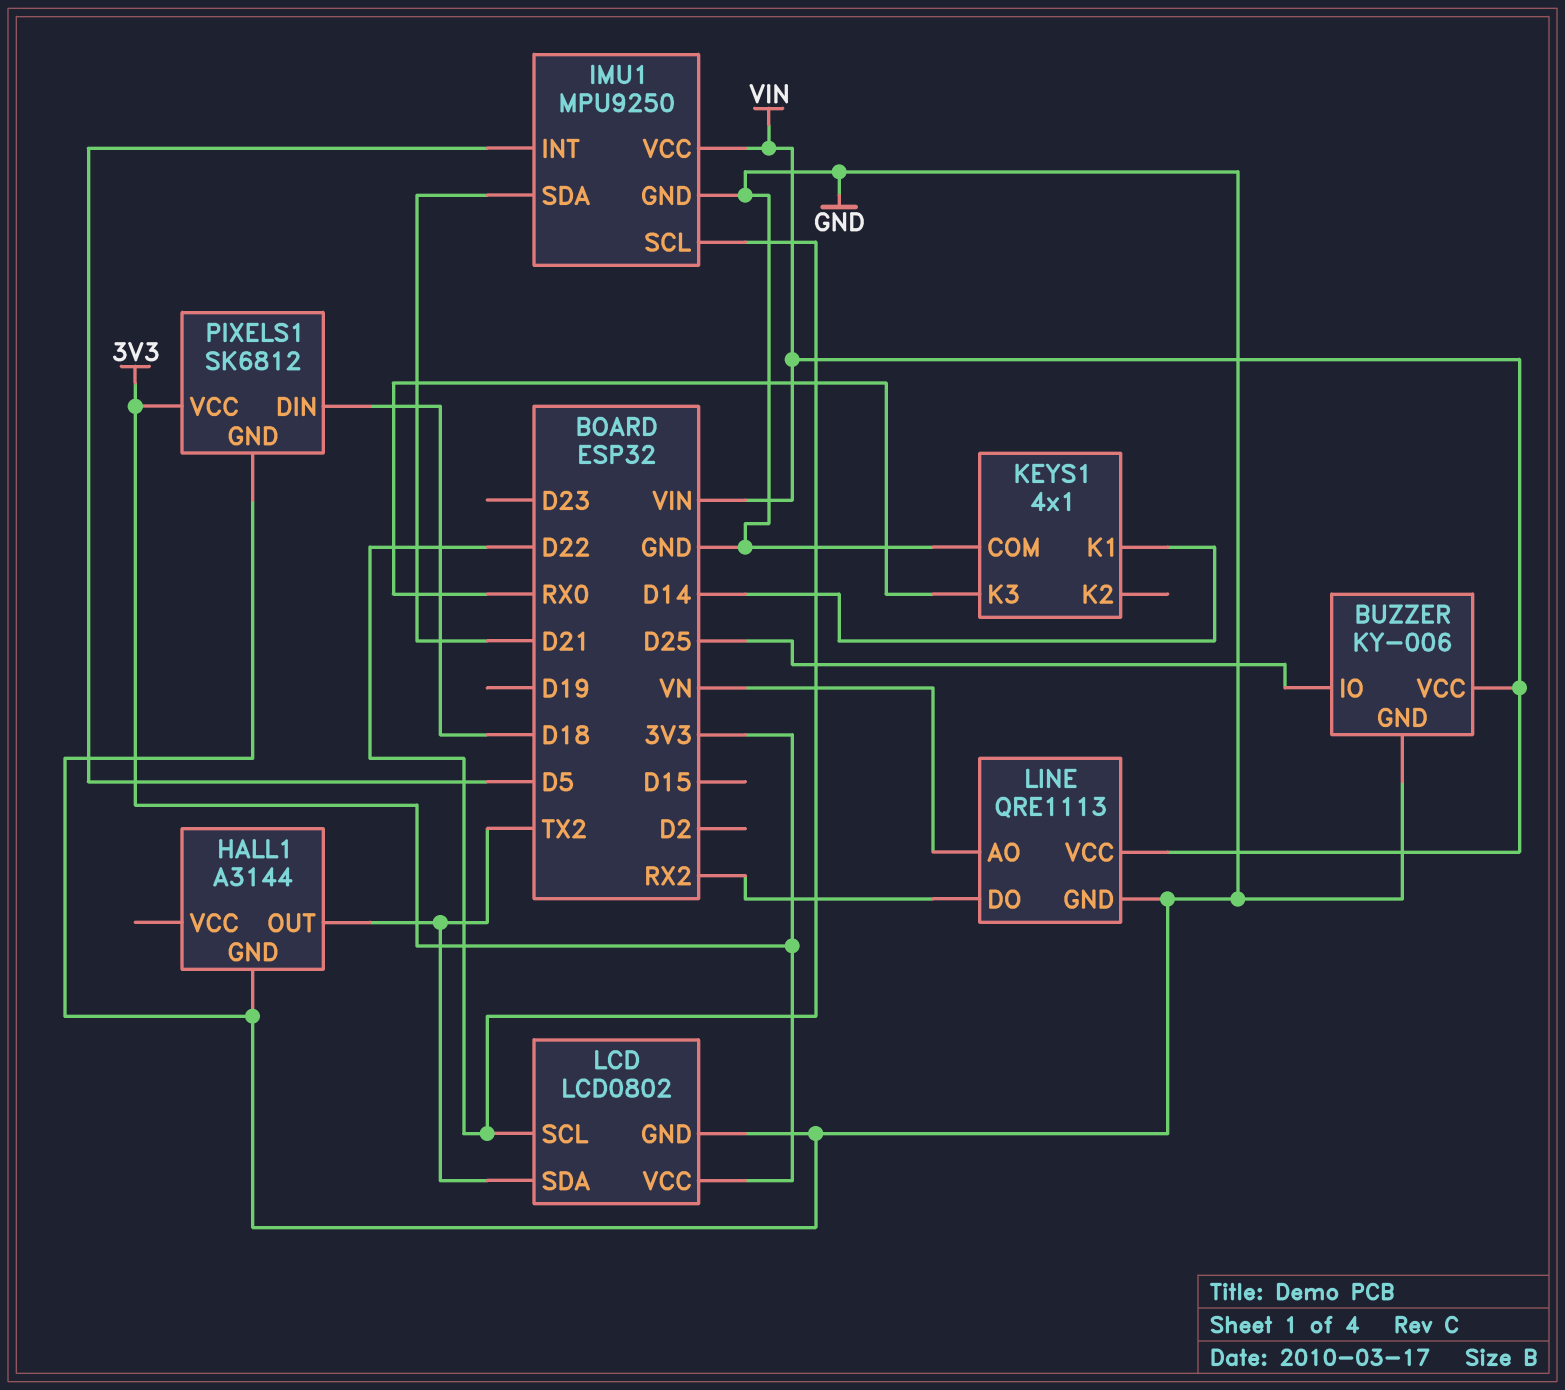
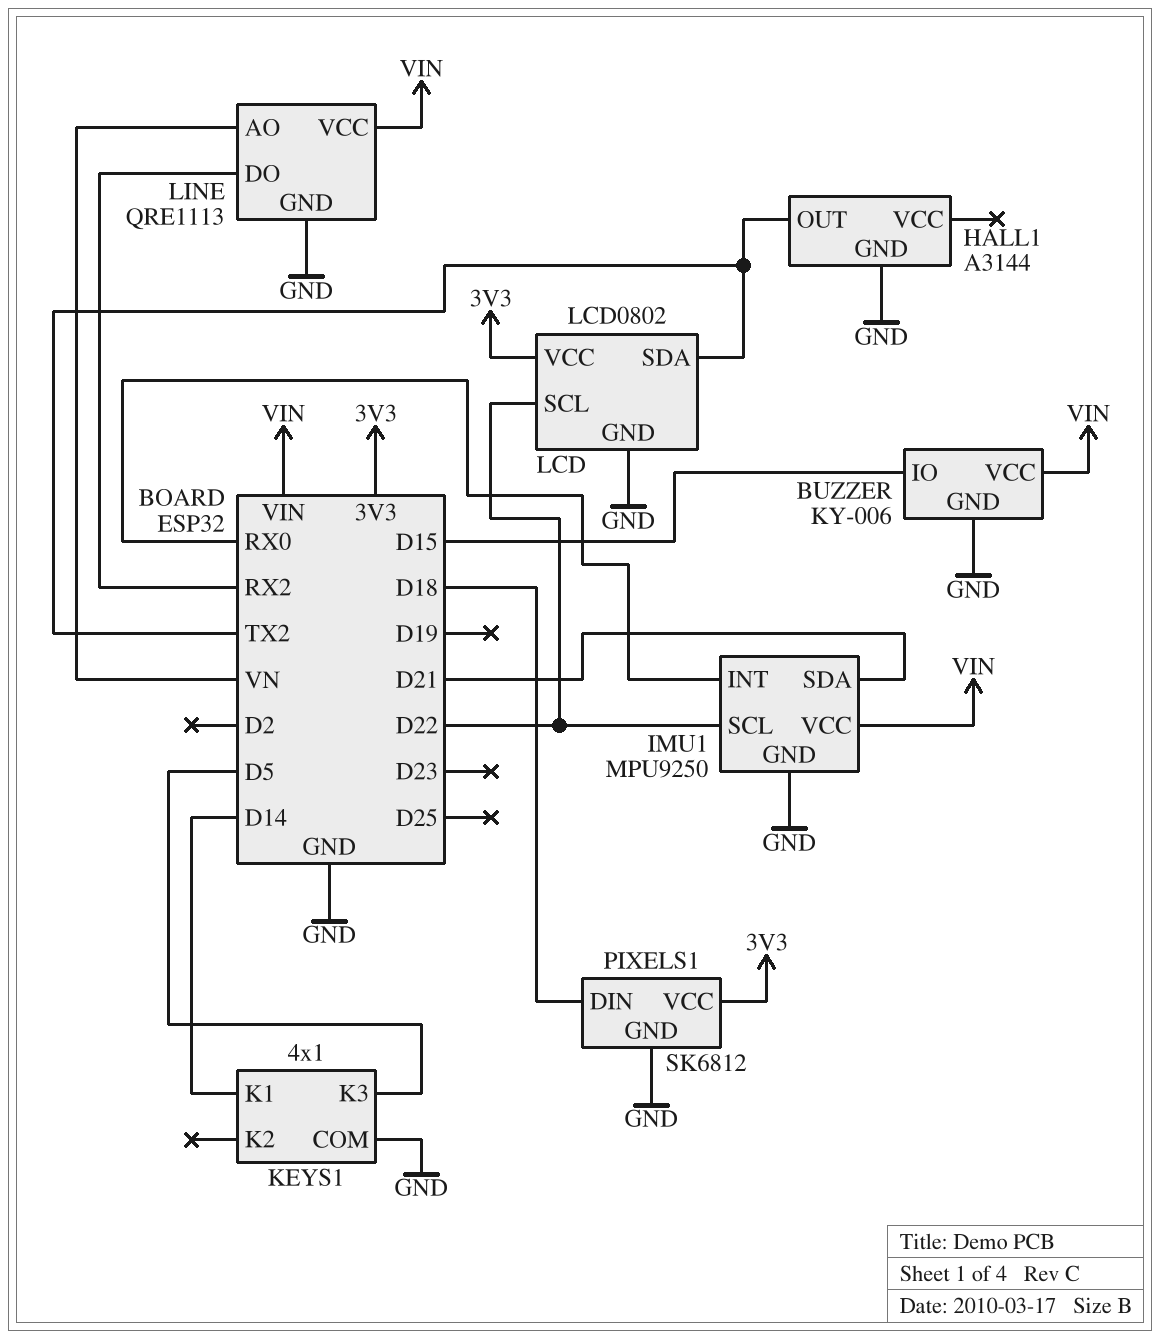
BUZZER pin IO: D25 -> D15
IMU1 pin INT: D5 -> RX0
KEYS1 pin K3: RX0 -> D5

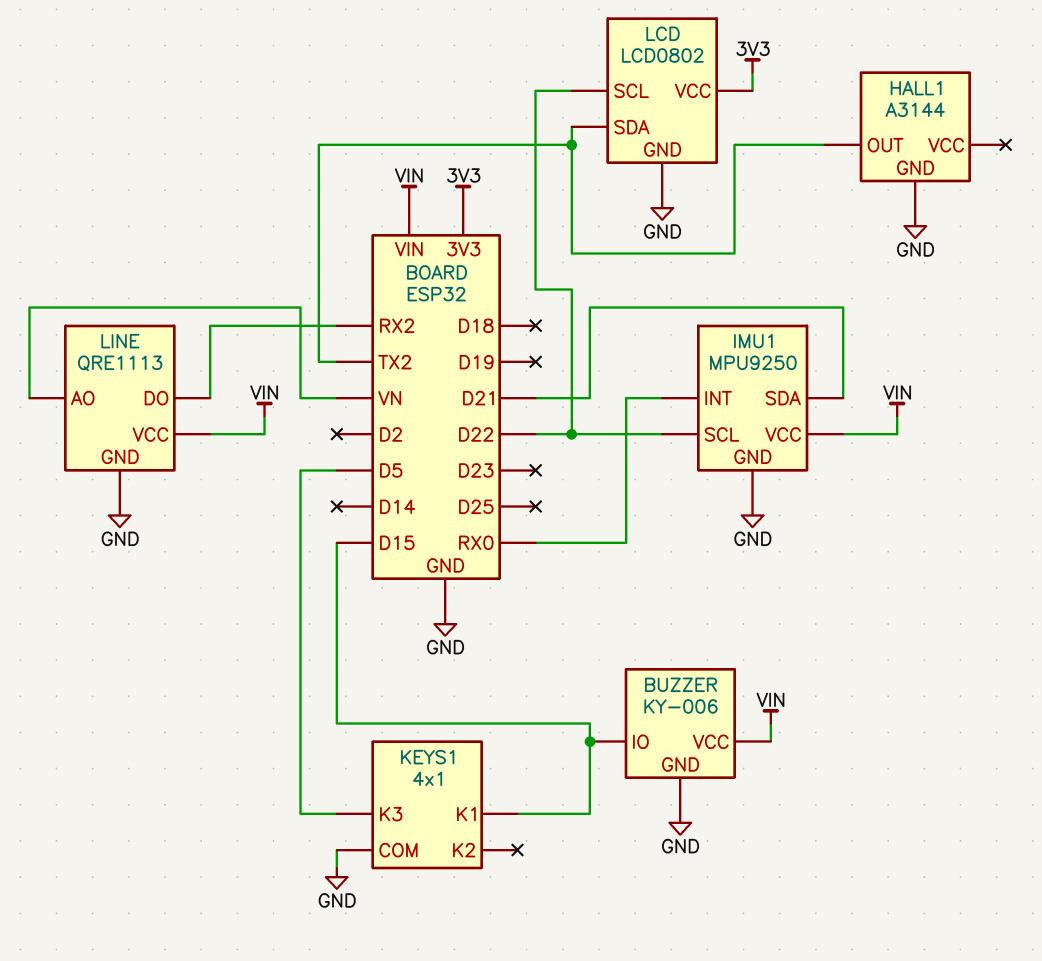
KEYS1 pin K1: D14 -> D15
PIXELS1: SK6812 -> none
PIXELS1 pin DIN: D18 -> none
PIXELS1 pin GND: GND -> none
PIXELS1 pin VCC: 3V3 -> none

